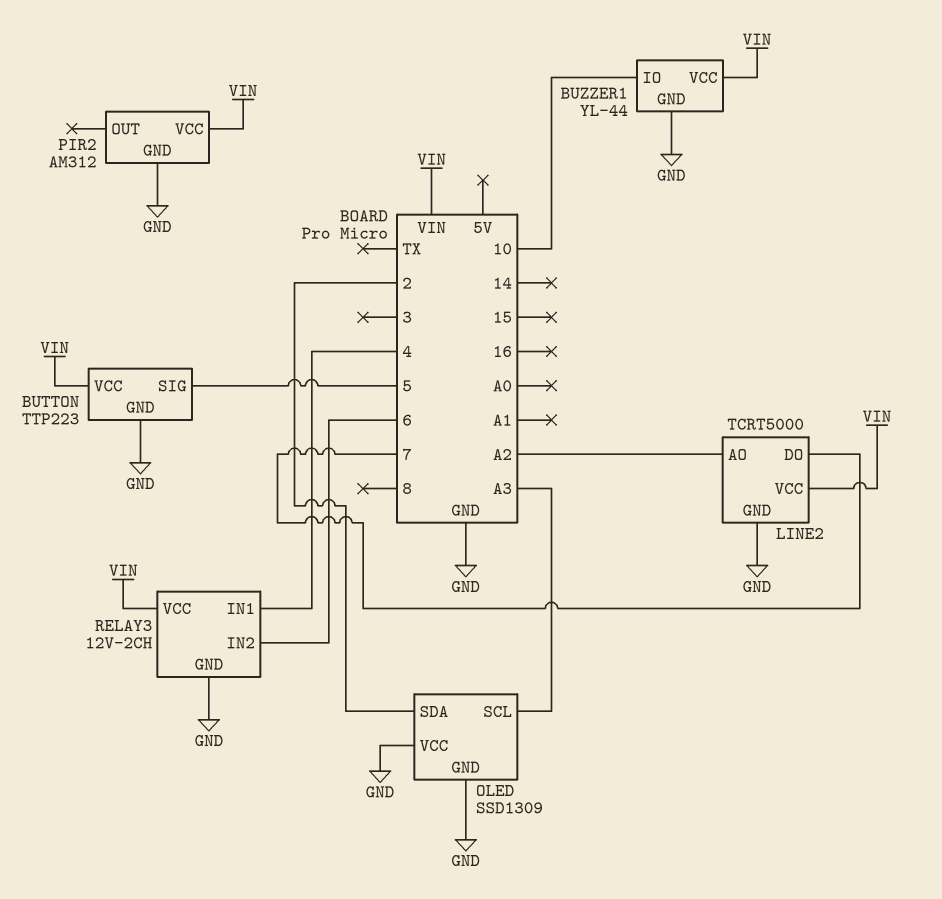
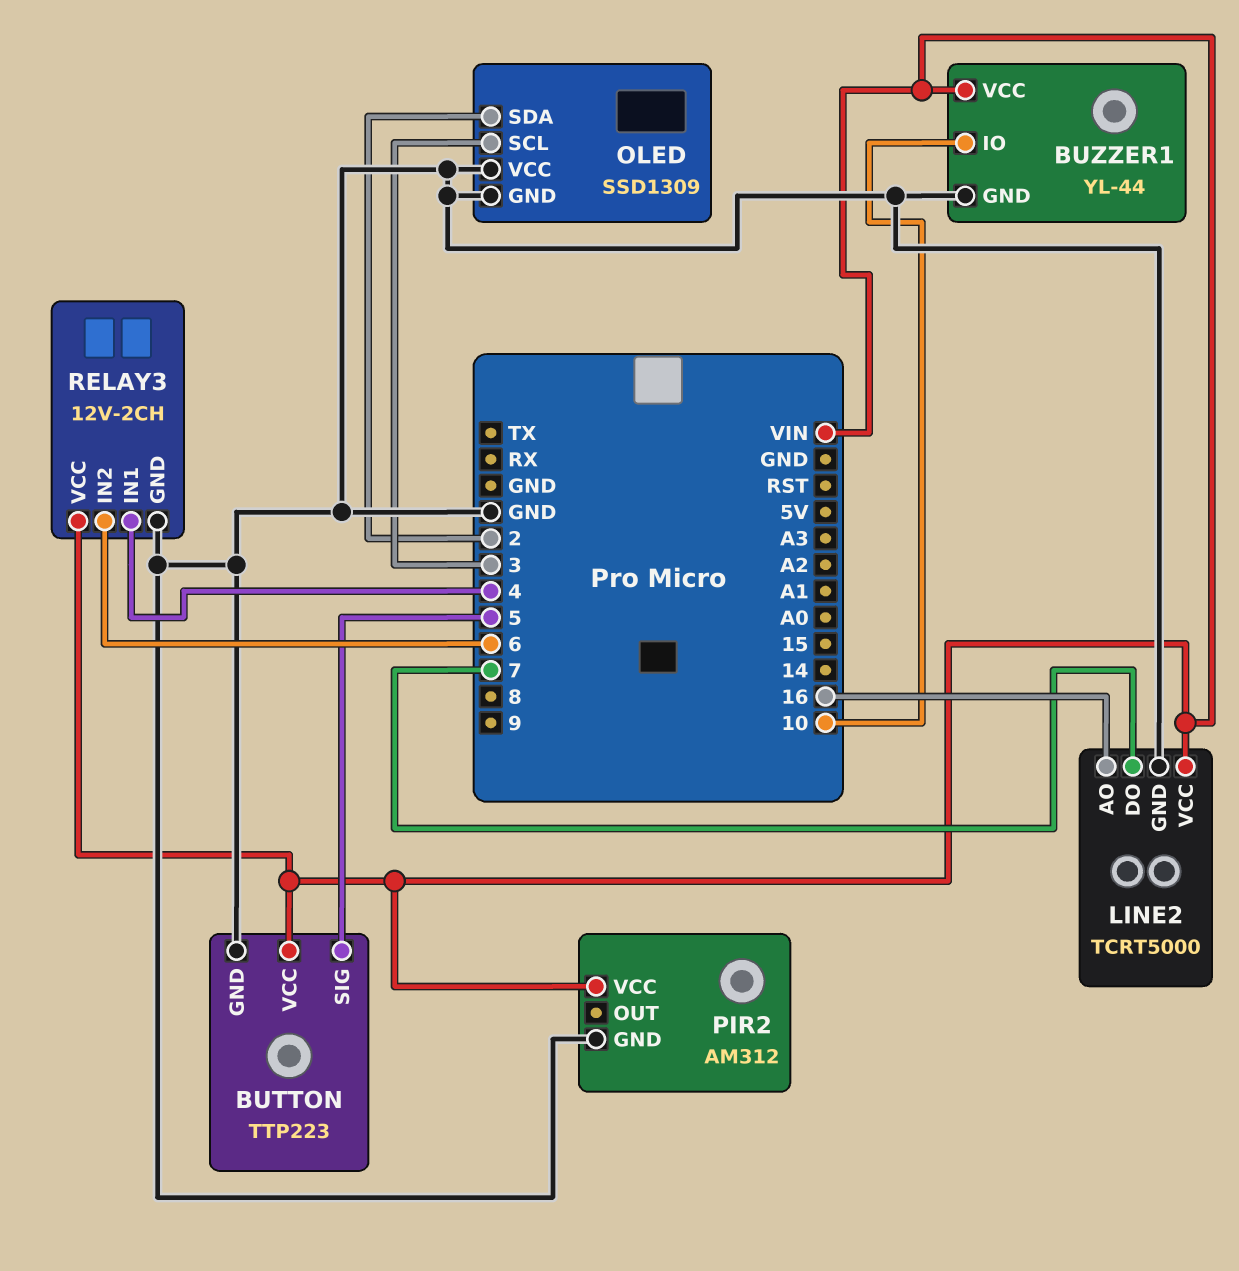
LINE2 pin AO: A2 -> 16
OLED pin SCL: A3 -> 3

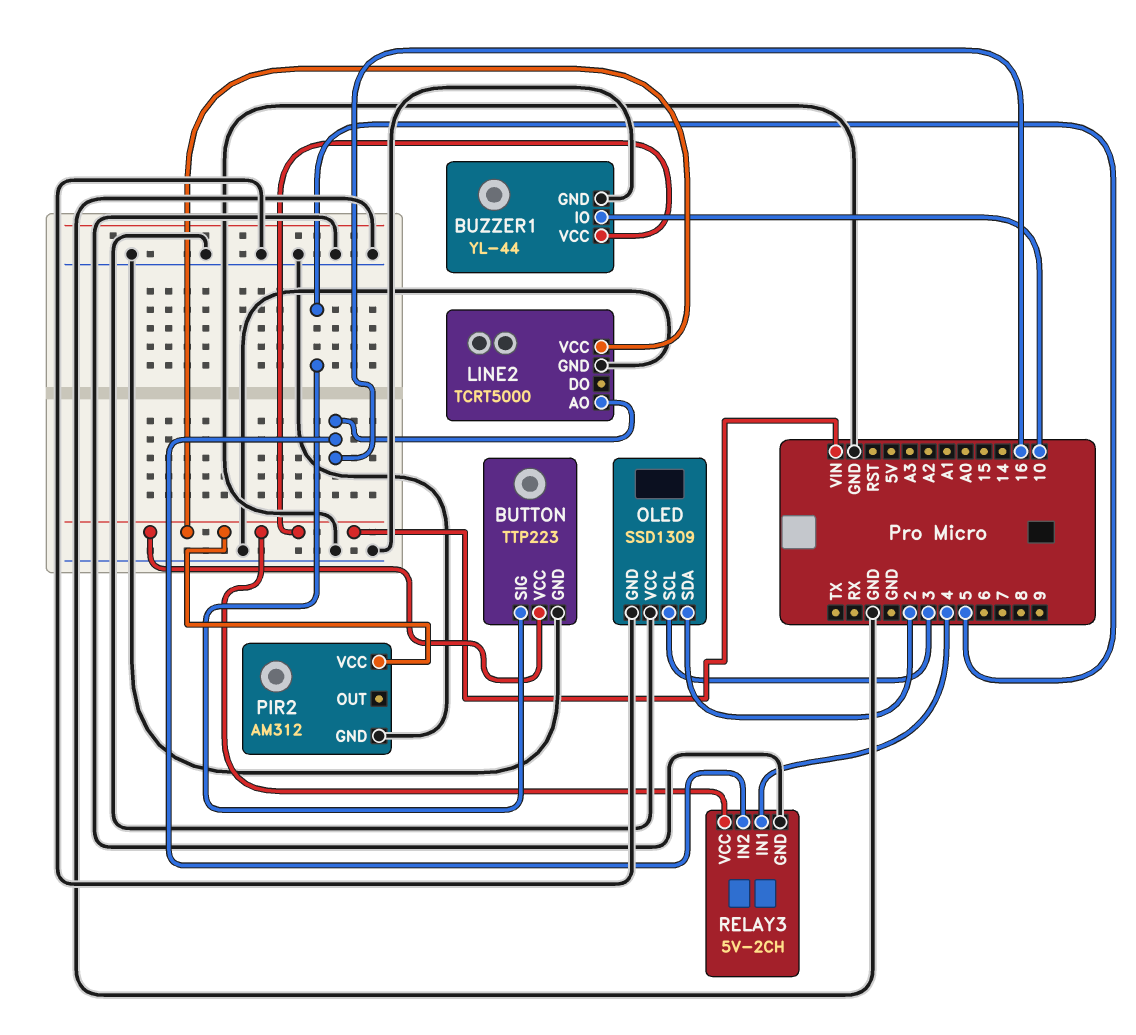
LINE2 pin DO: 7 -> none
RELAY3: 12V-2CH -> 5V-2CH
RELAY3 pin IN2: 6 -> 16

